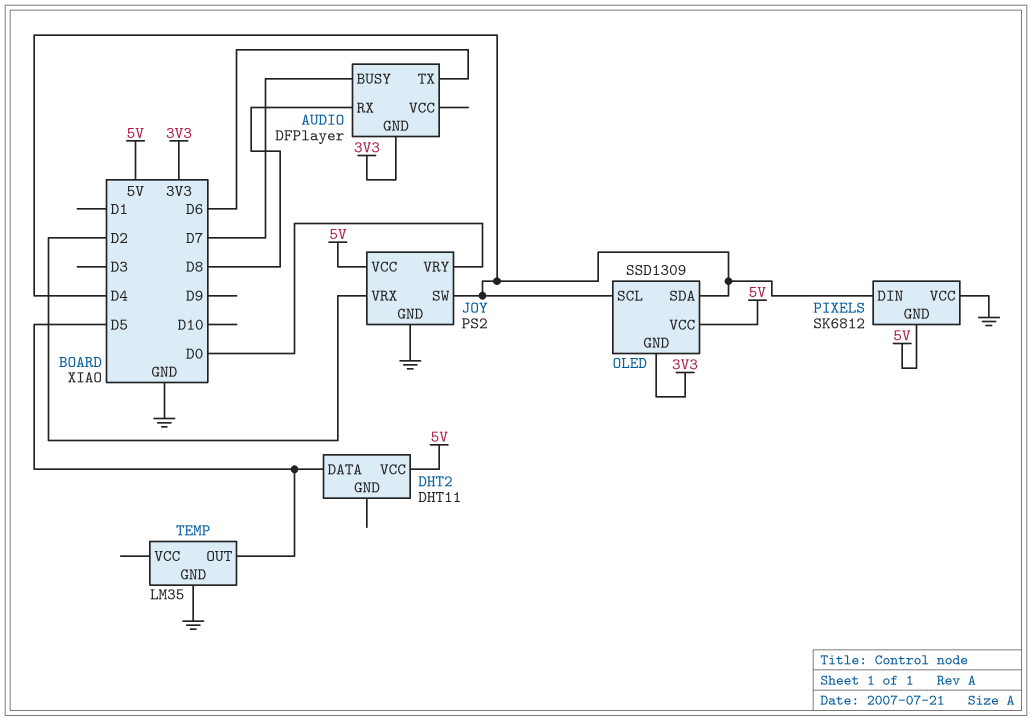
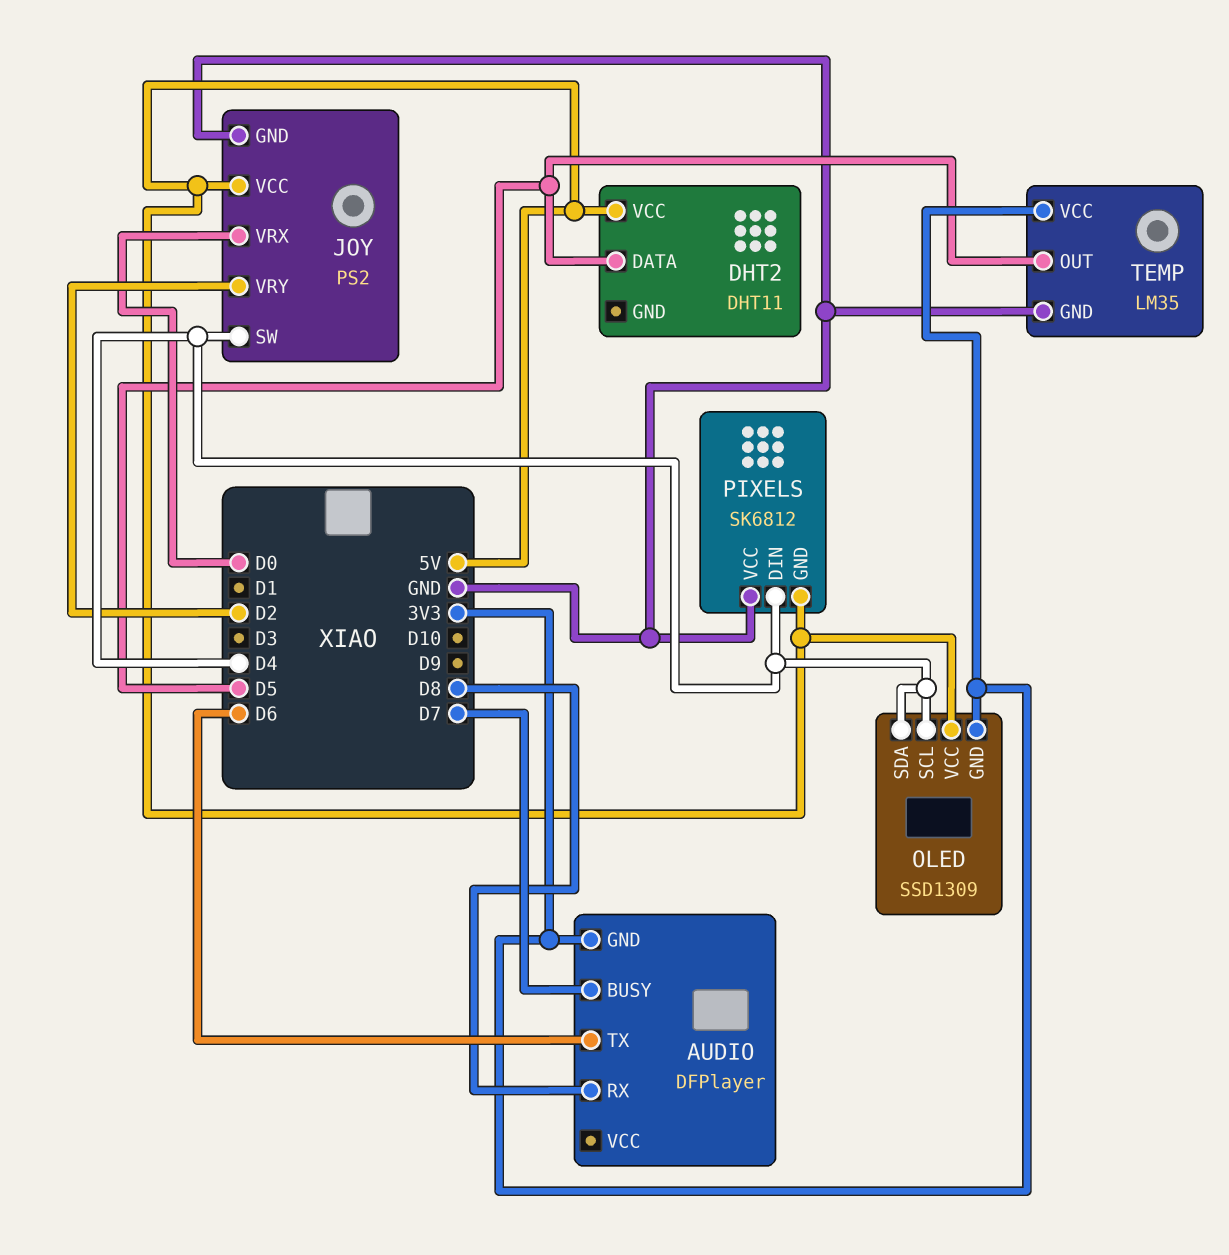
JOY pin VRX: D2 -> D0
JOY pin VRY: D0 -> D2
TEMP pin VCC: none -> 3V3

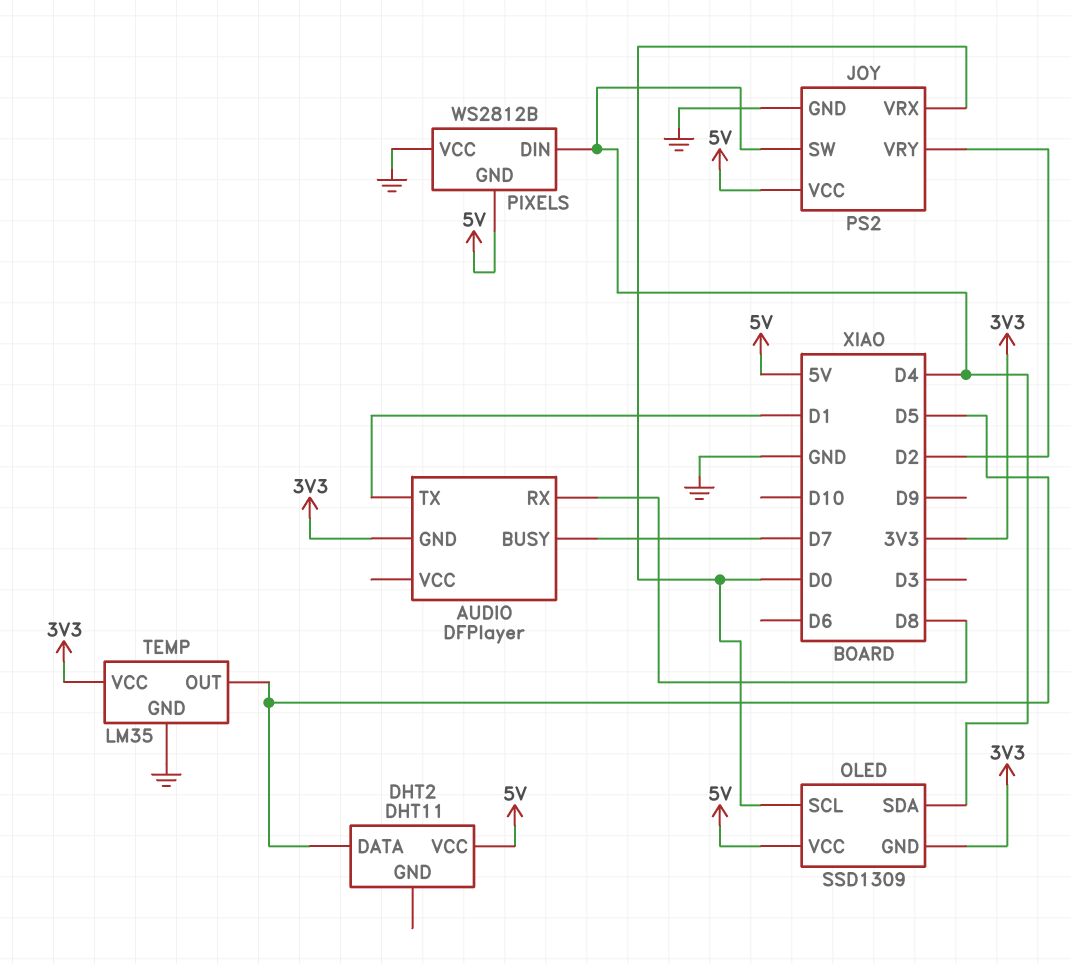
AUDIO pin TX: D6 -> D1
OLED pin SCL: D4 -> D0
PIXELS: SK6812 -> WS2812B

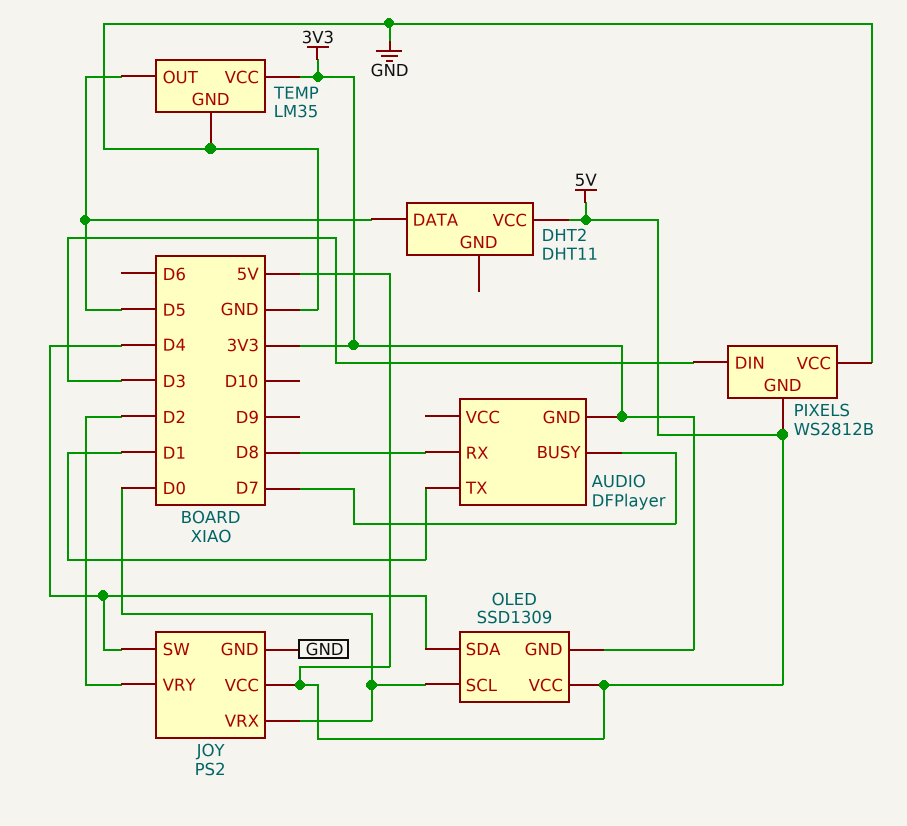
PIXELS pin DIN: D4 -> D3

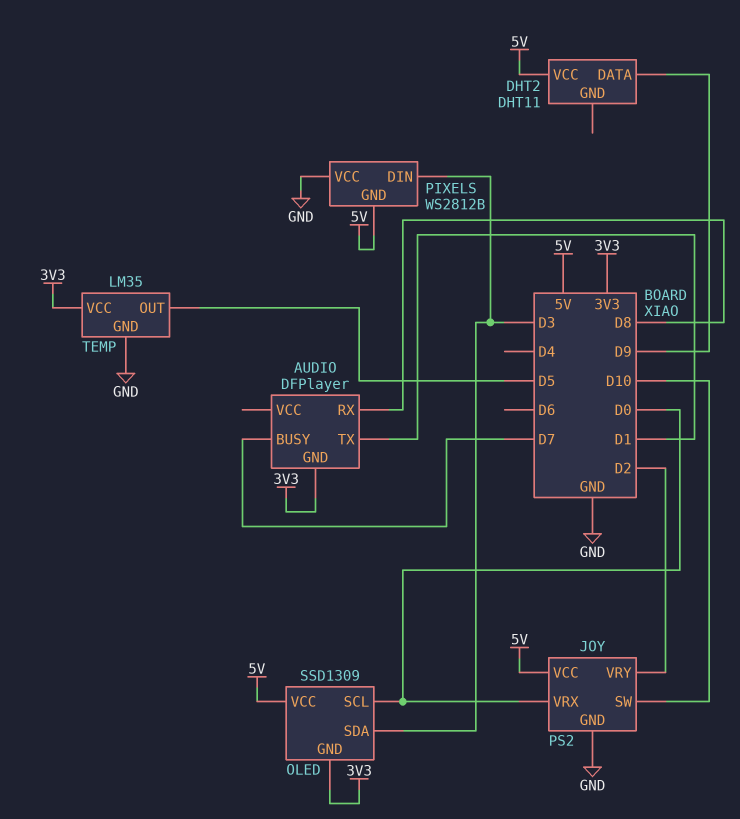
DHT2 pin DATA: D5 -> D9
JOY pin SW: D4 -> D10
OLED pin SDA: D4 -> D3

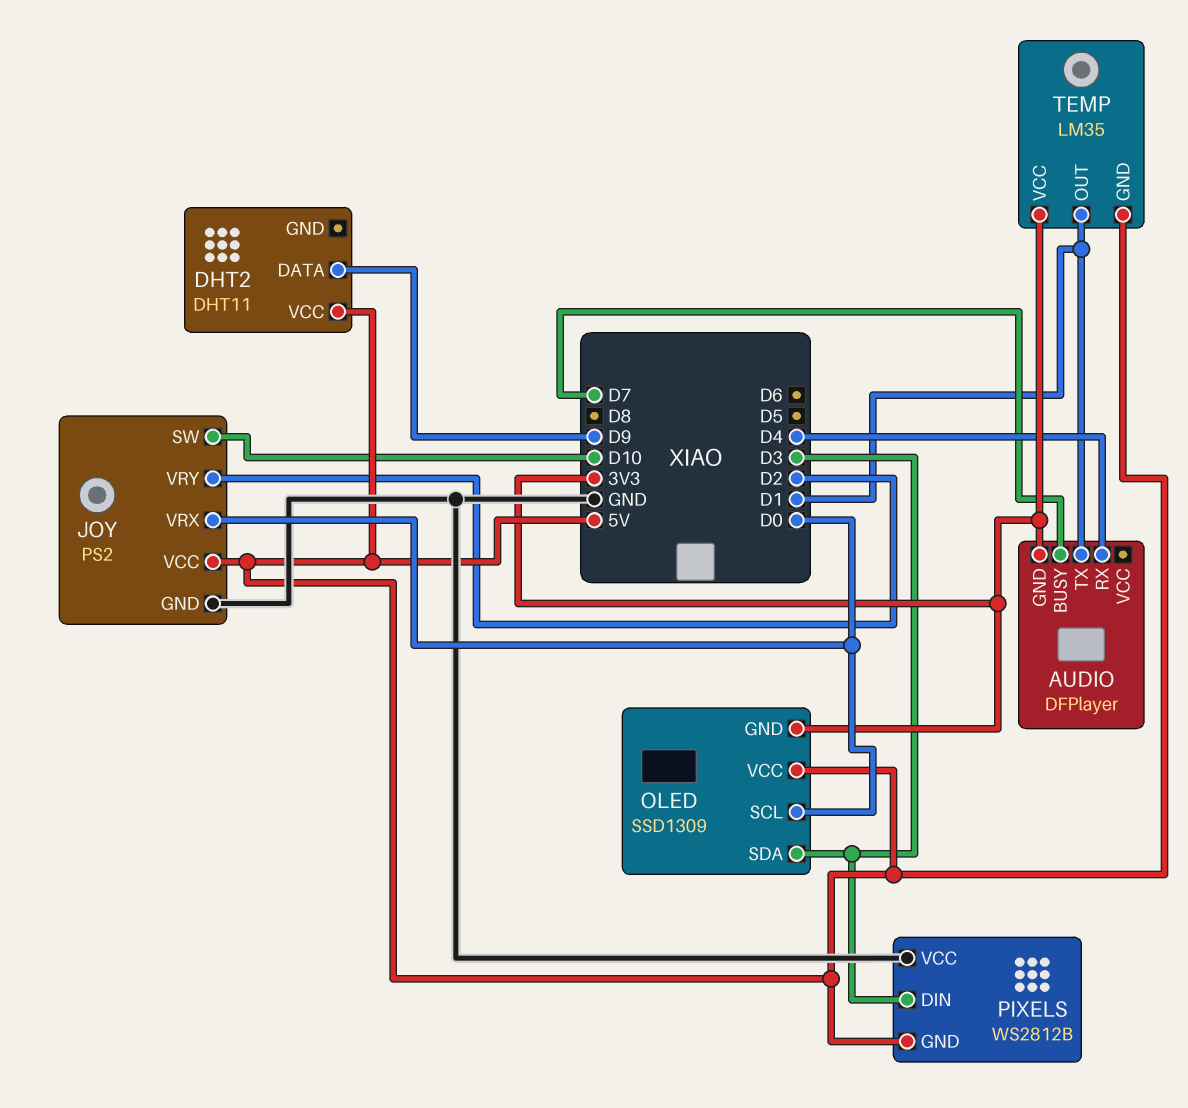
AUDIO pin RX: D8 -> D4
TEMP pin GND: GND -> 5V
TEMP pin OUT: D5 -> D1

